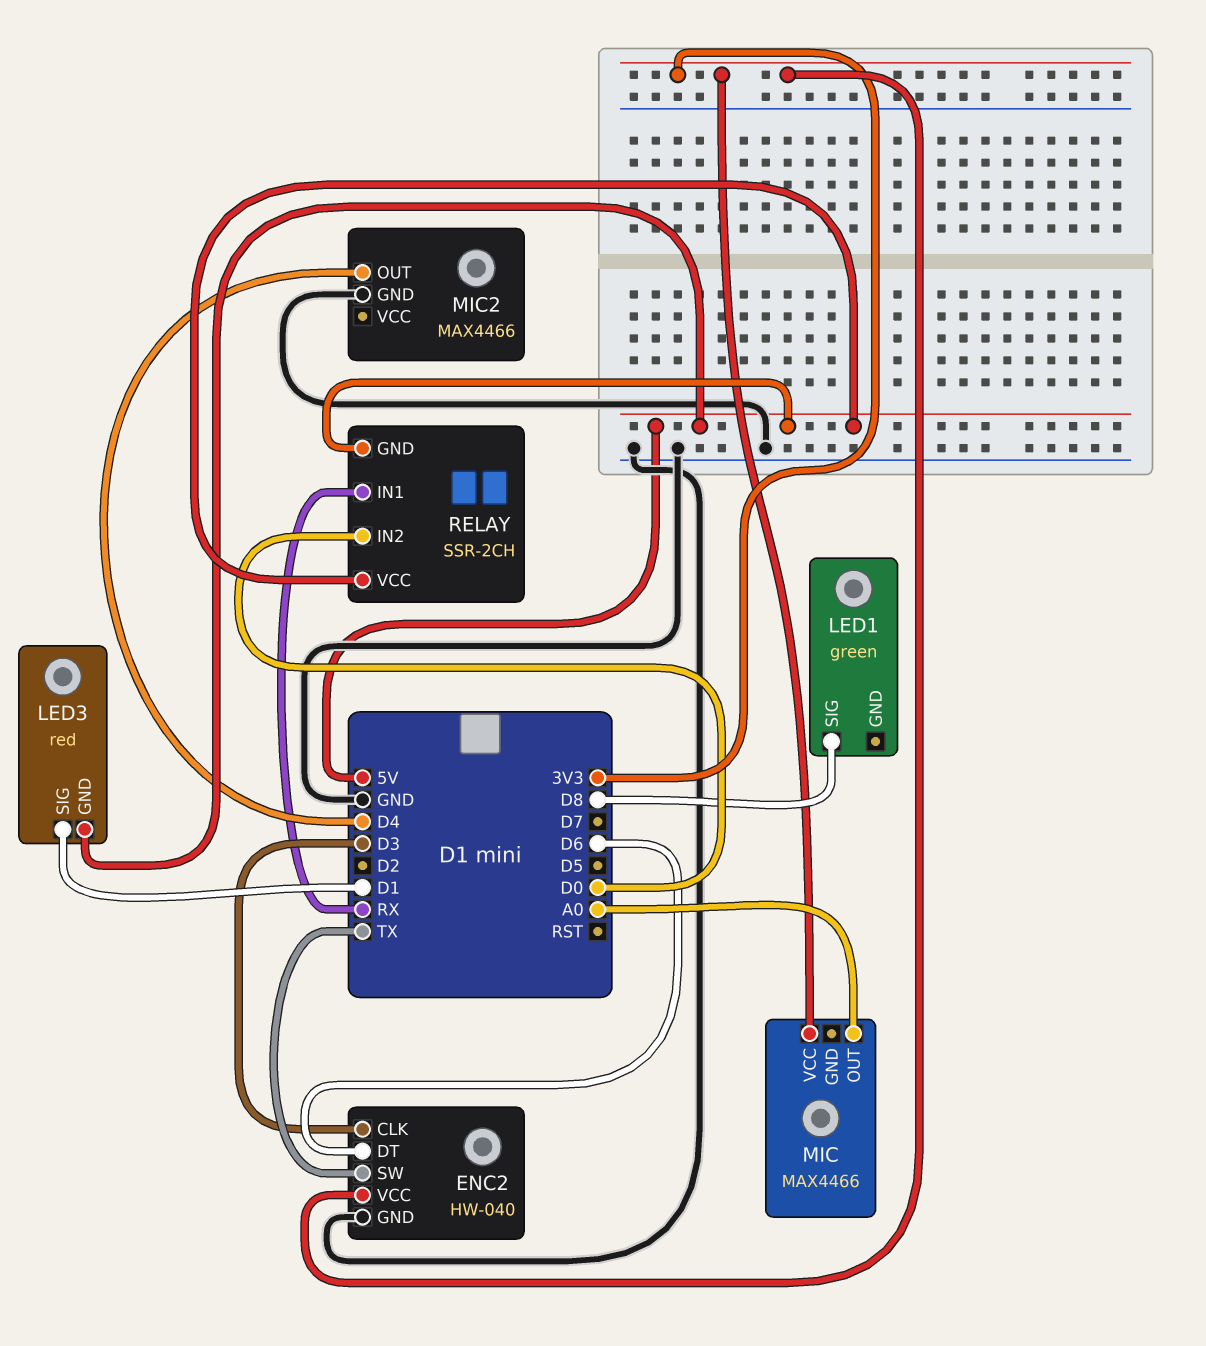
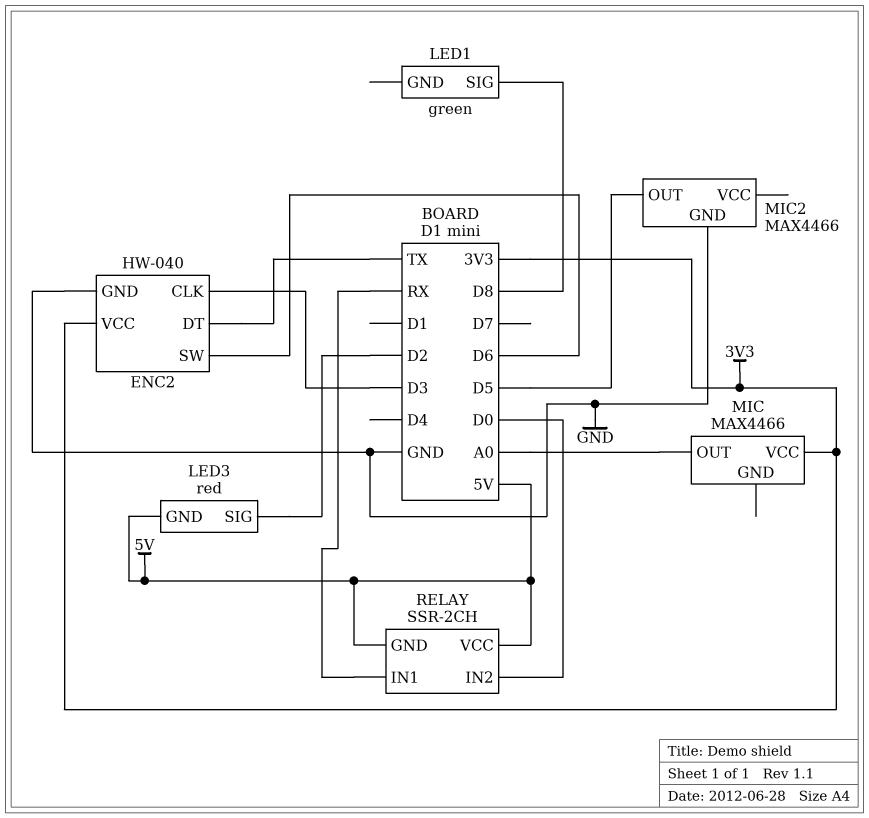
ENC2 pin DT: D6 -> TX
ENC2 pin SW: TX -> D6
LED3 pin SIG: D1 -> D2
MIC2 pin OUT: D4 -> D5

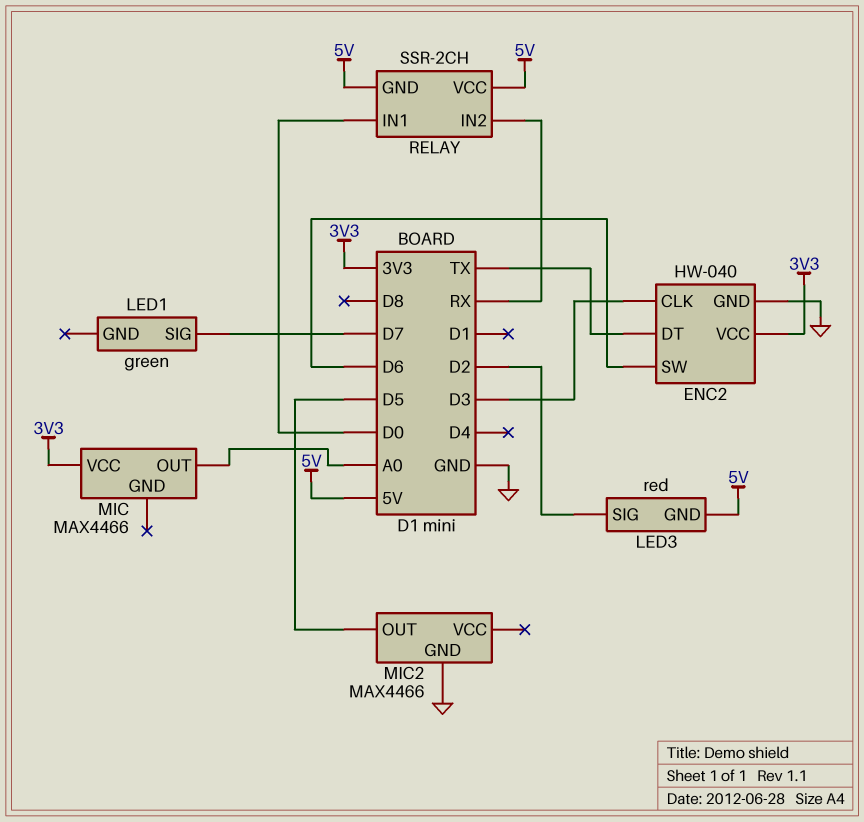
LED1 pin SIG: D8 -> D7
RELAY pin IN1: RX -> D0
RELAY pin IN2: D0 -> RX

